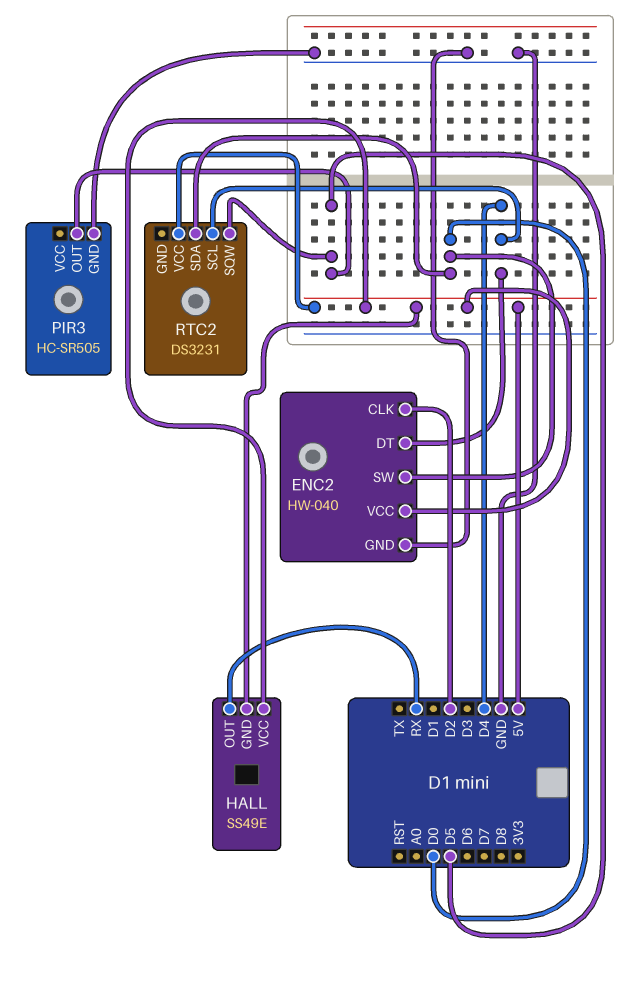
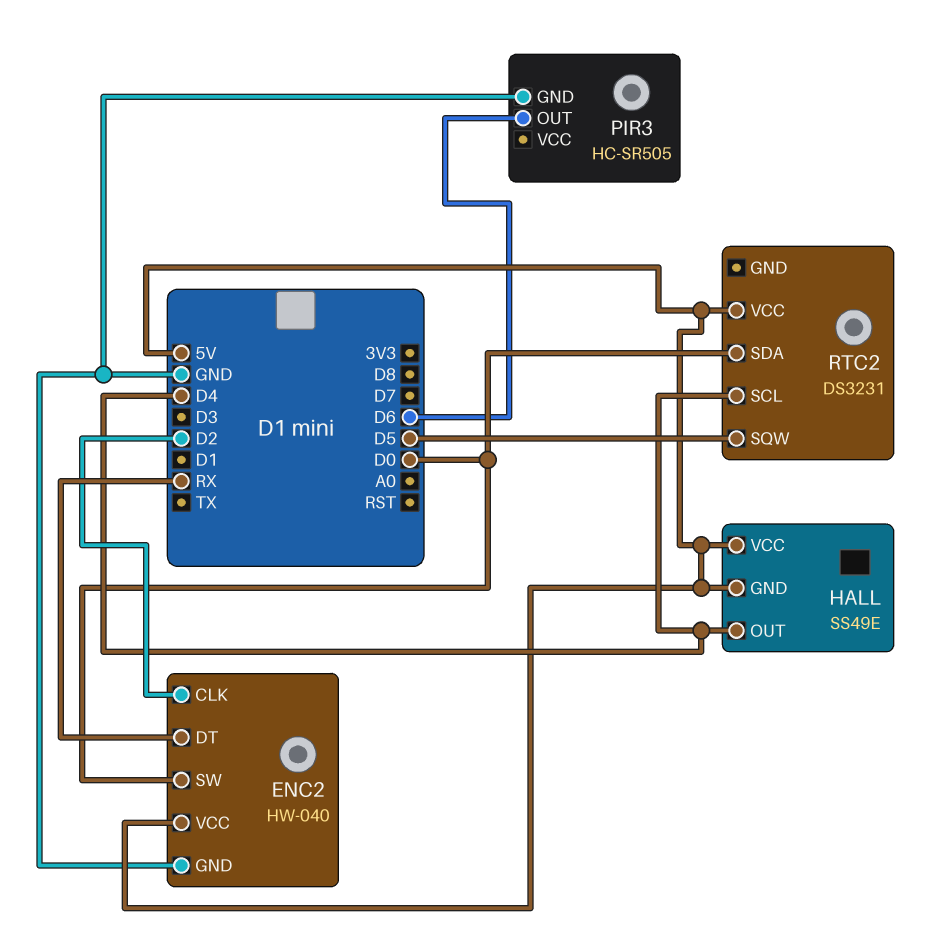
ENC2 pin DT: D4 -> RX
HALL pin OUT: RX -> D4
PIR3 pin OUT: D5 -> D6

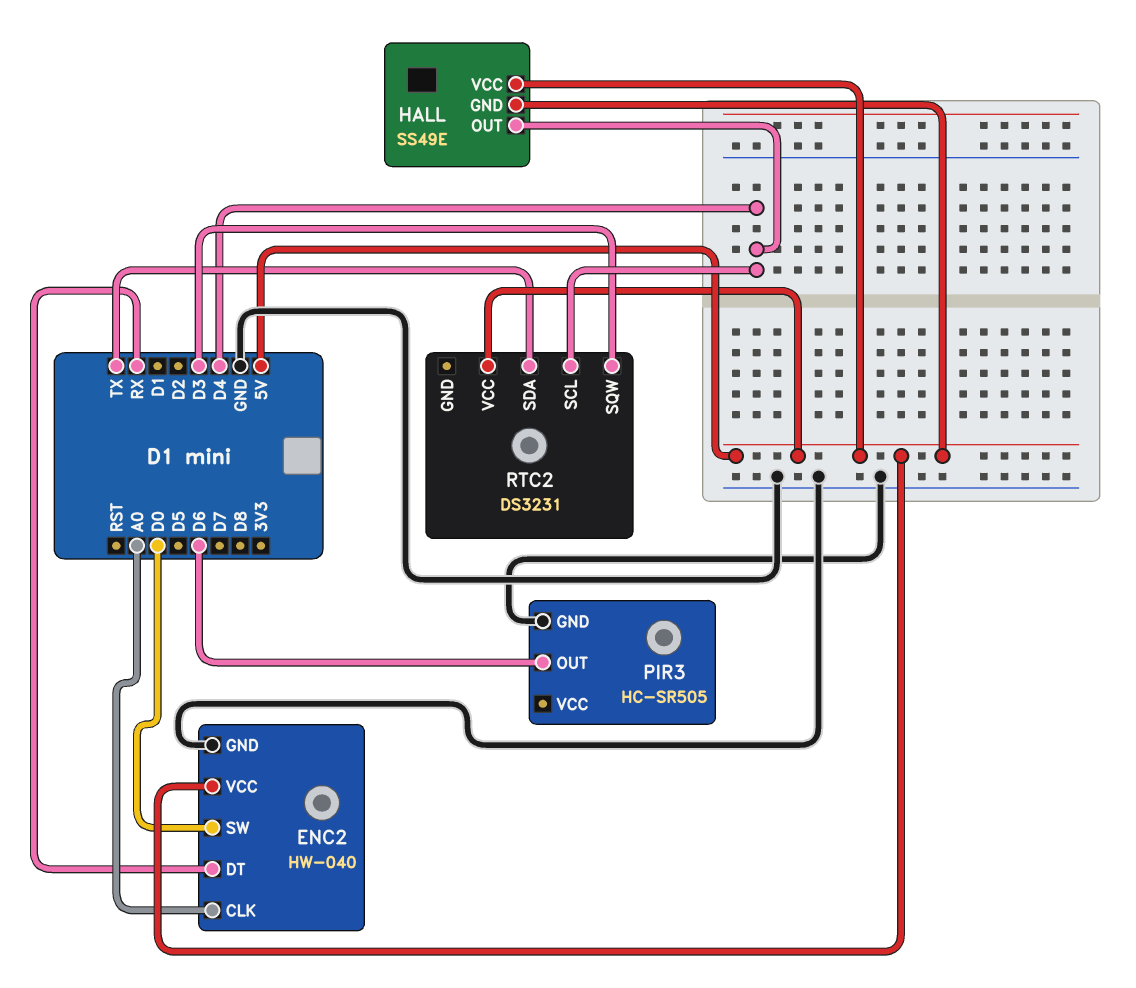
ENC2 pin CLK: D2 -> A0
RTC2 pin SDA: D0 -> TX
RTC2 pin SQW: D5 -> D3

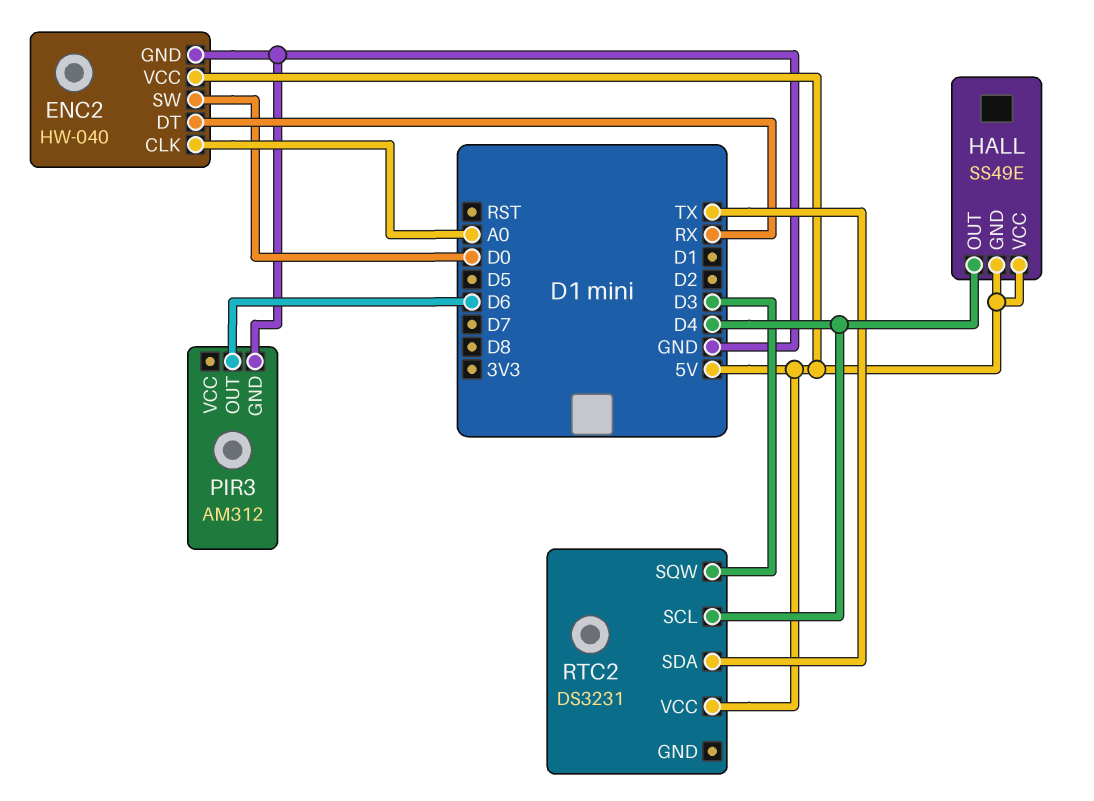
PIR3: HC-SR505 -> AM312

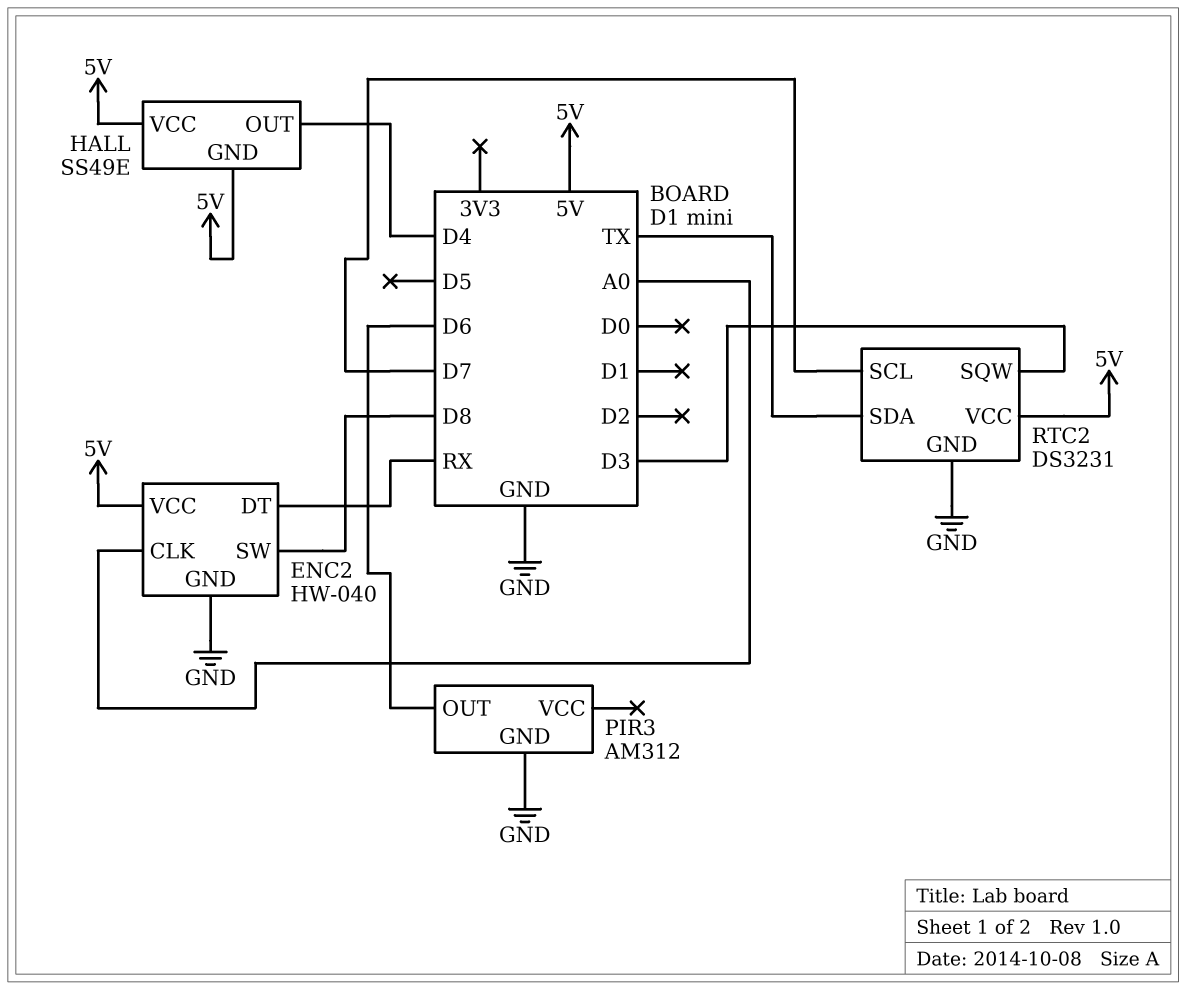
ENC2 pin SW: D0 -> D8
RTC2 pin GND: none -> GND
RTC2 pin SCL: D4 -> D7

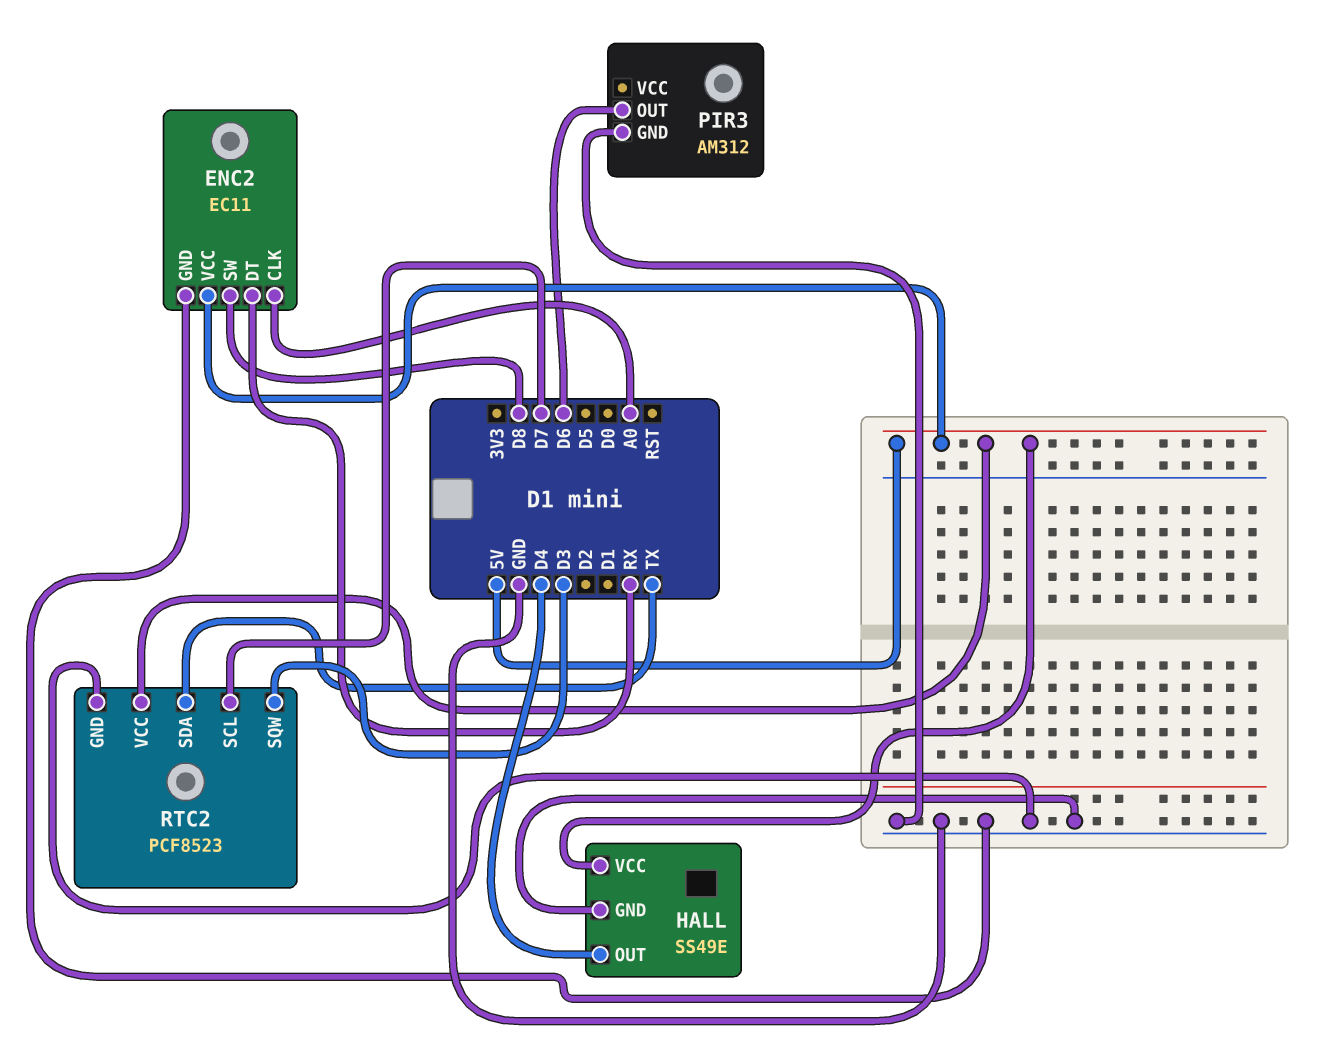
ENC2: HW-040 -> EC11
HALL pin GND: 5V -> GND
RTC2: DS3231 -> PCF8523

